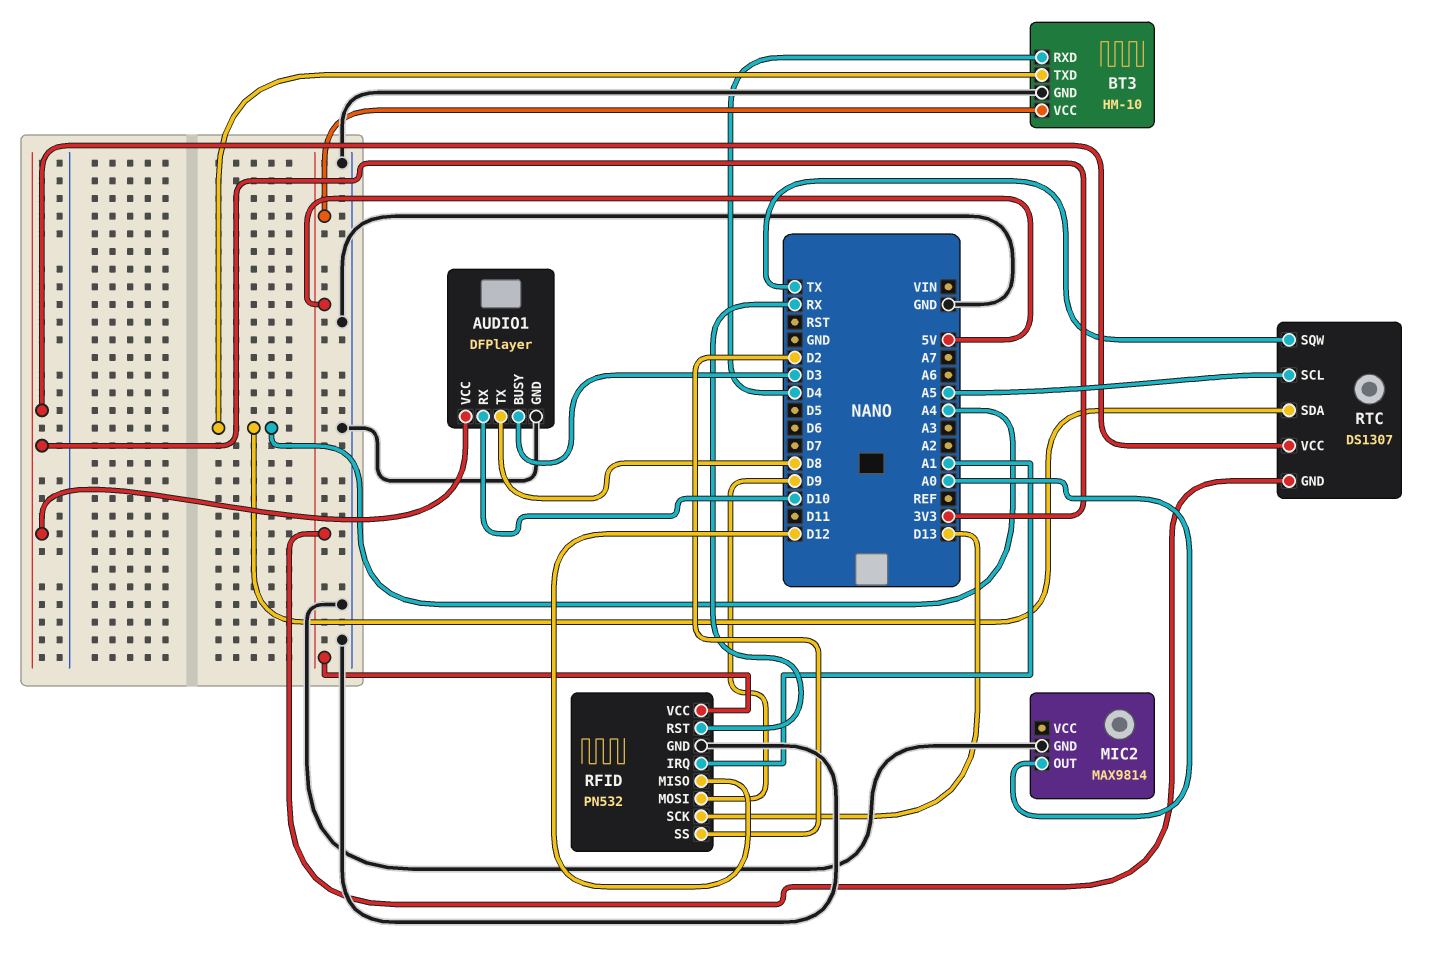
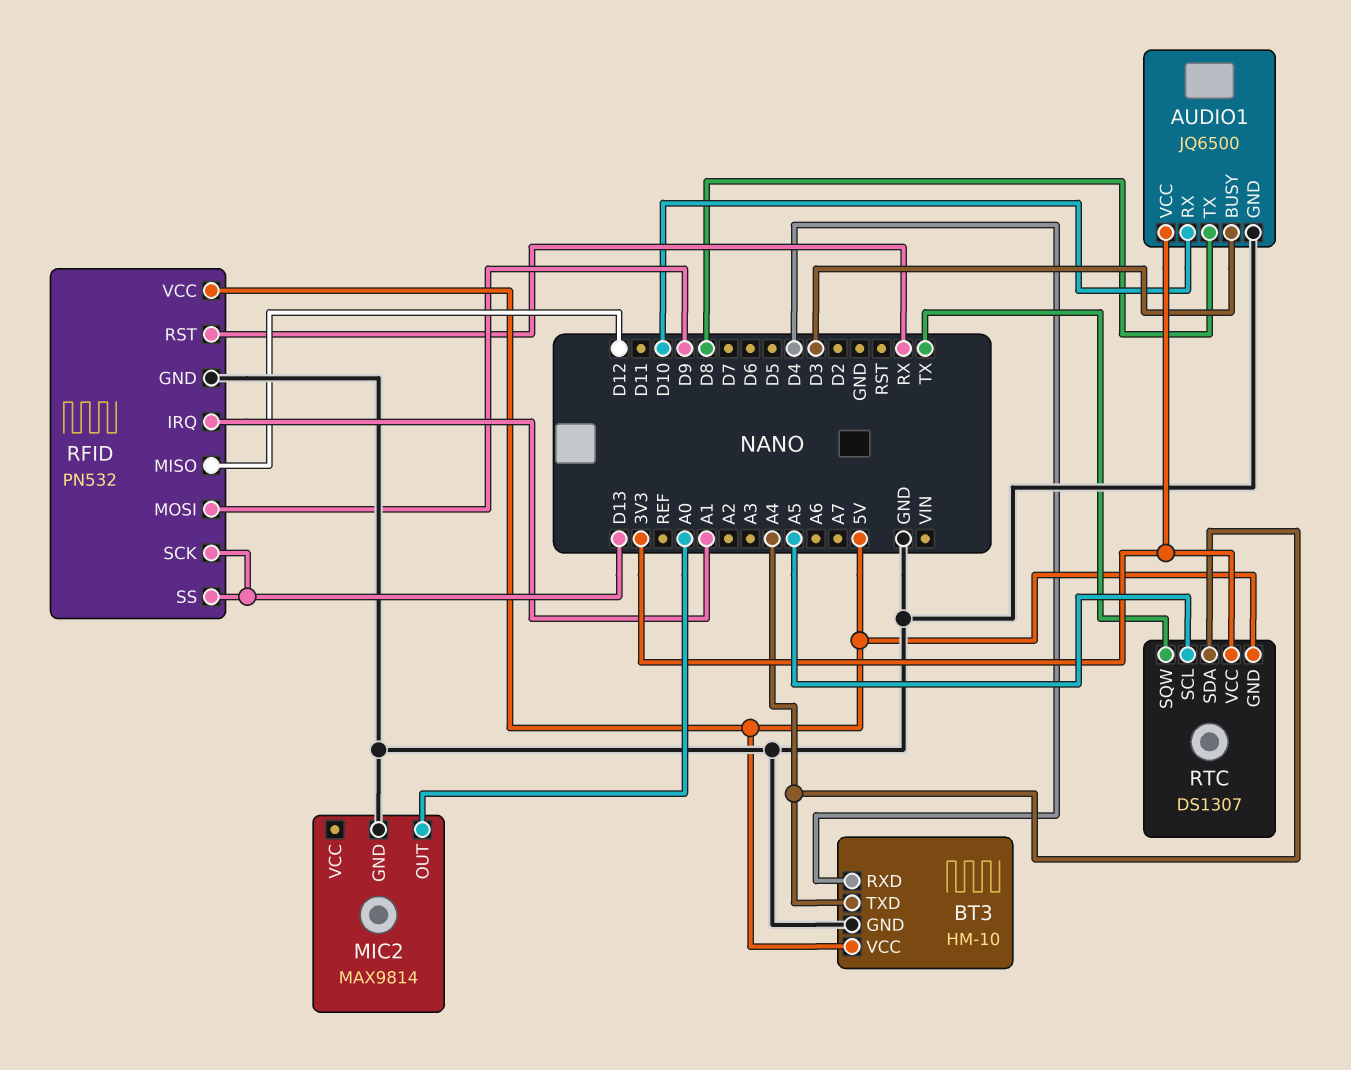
AUDIO1: DFPlayer -> JQ6500
RFID pin SS: D2 -> D13

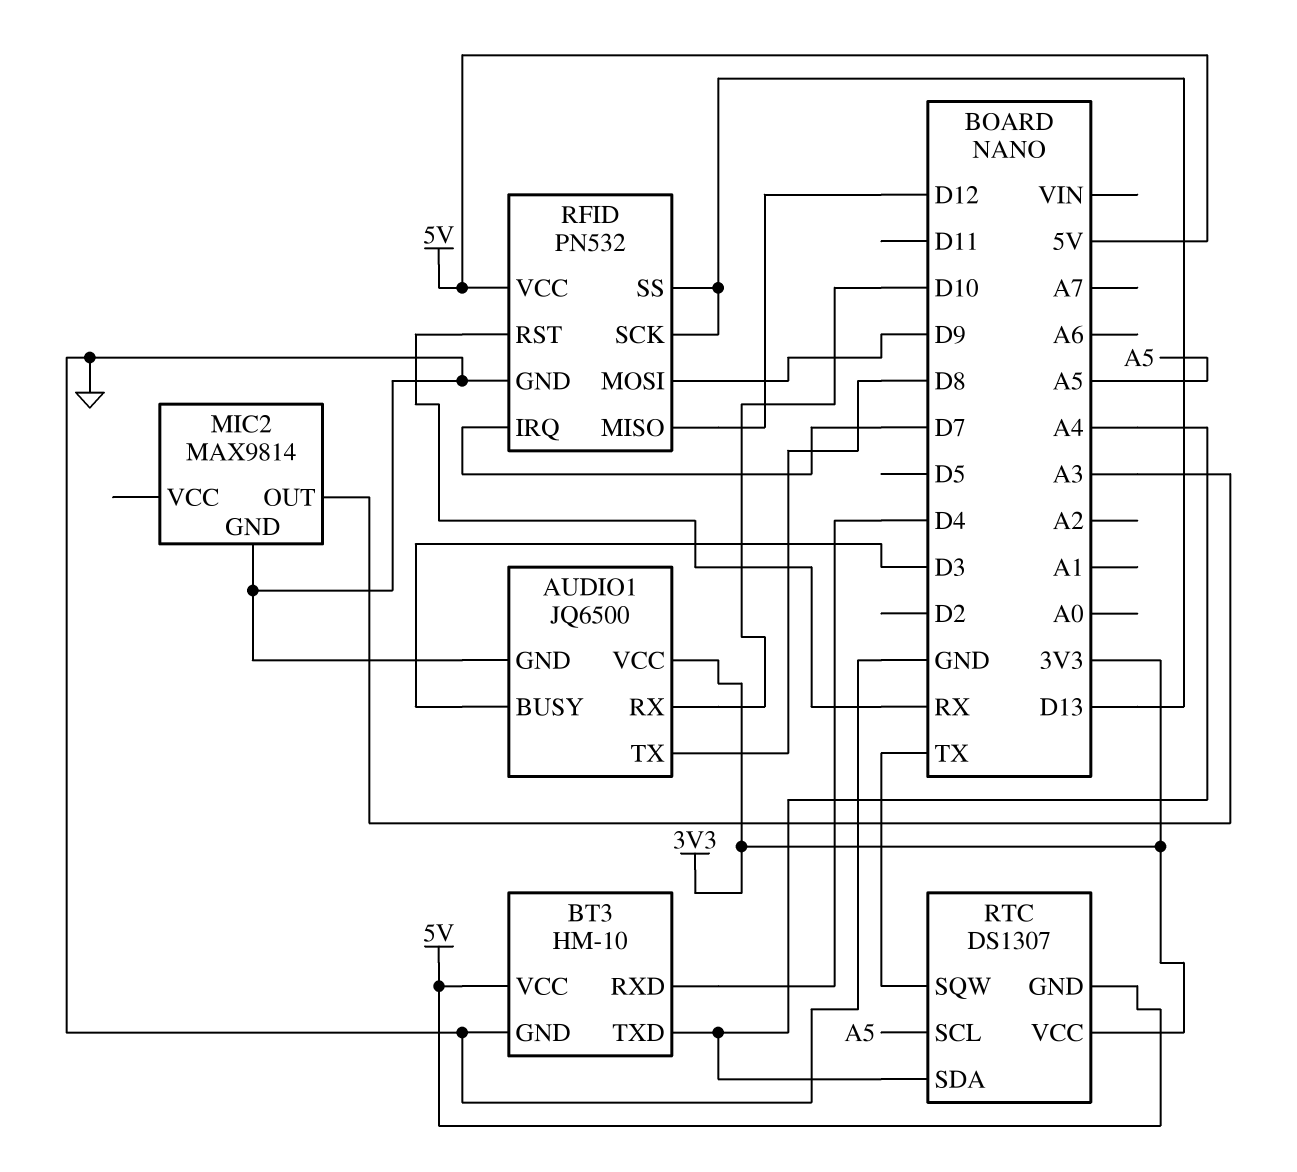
MIC2 pin OUT: A0 -> A3
RFID pin IRQ: A1 -> D7

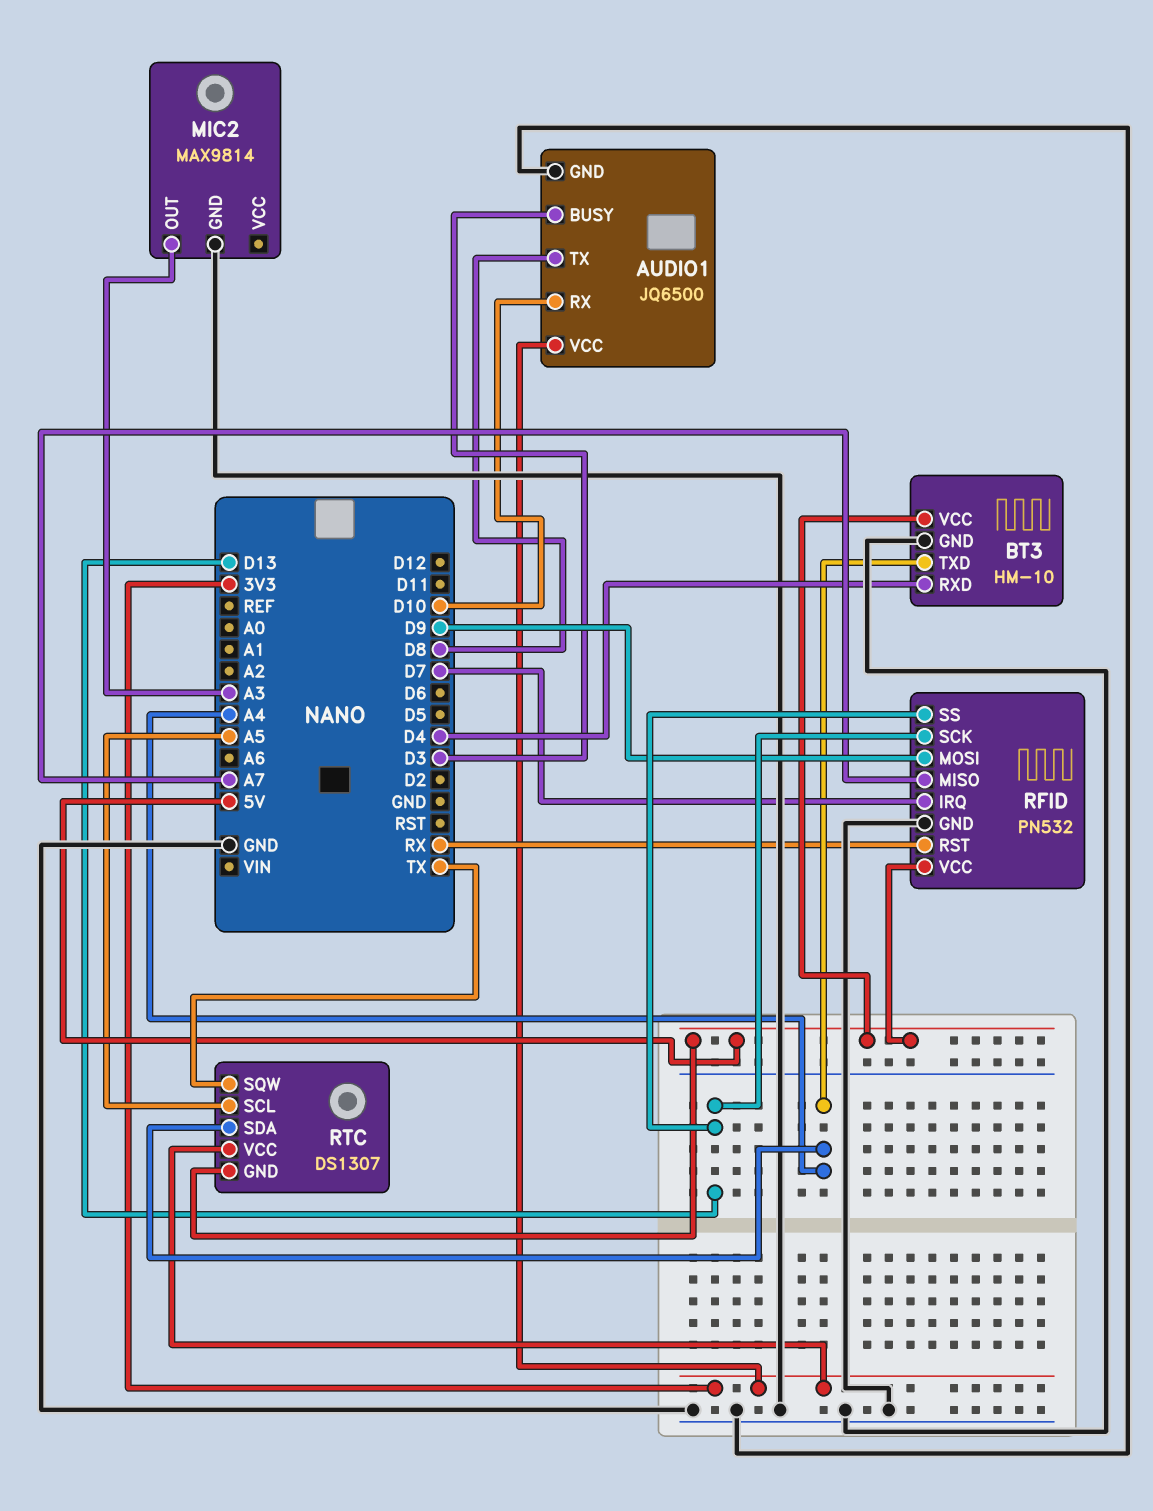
RFID pin MISO: D12 -> A7

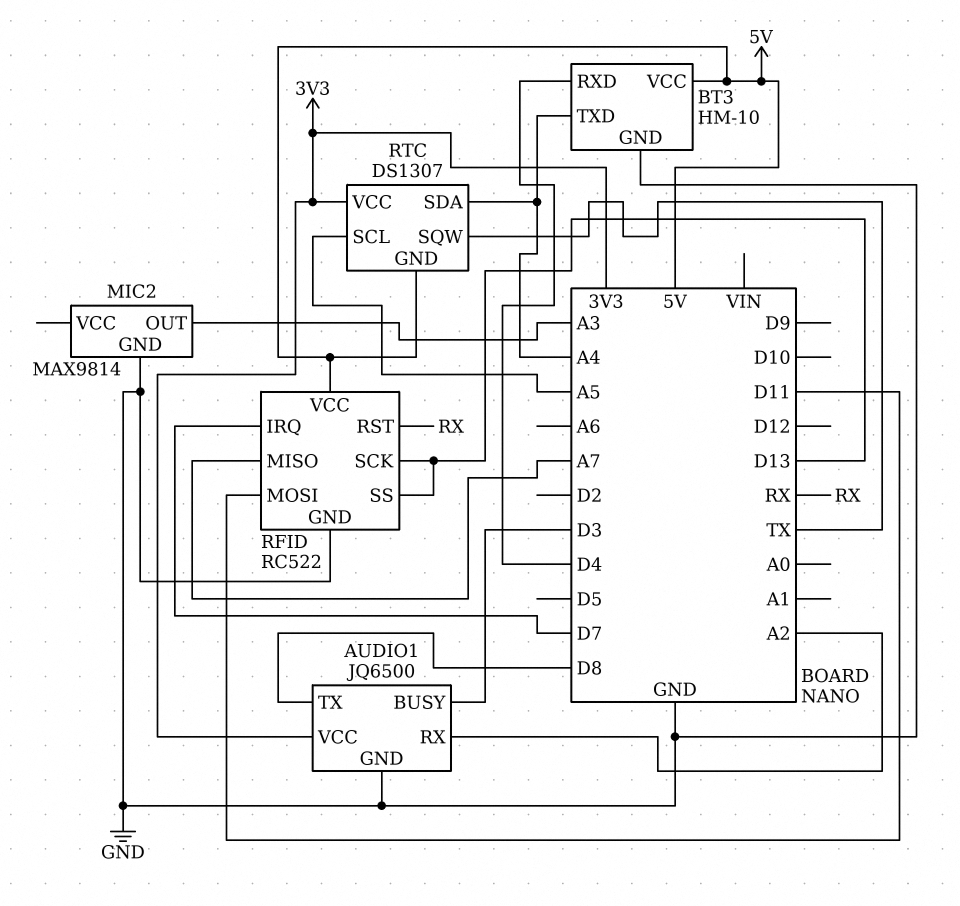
AUDIO1 pin RX: D10 -> A2
RFID: PN532 -> RC522
RFID pin MOSI: D9 -> D11

